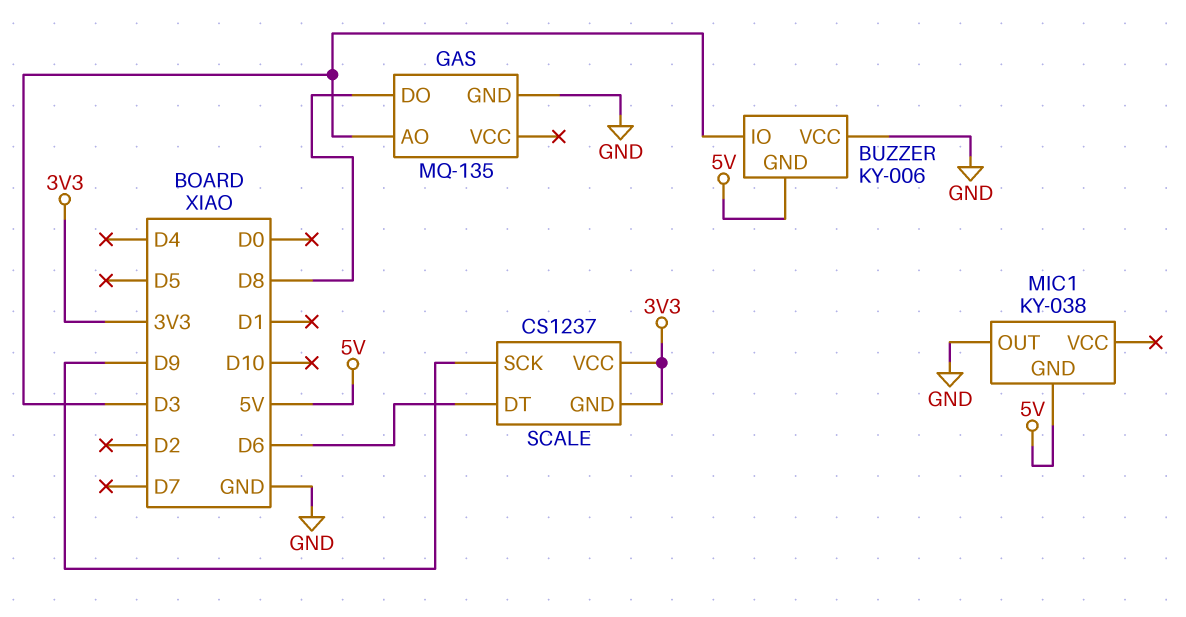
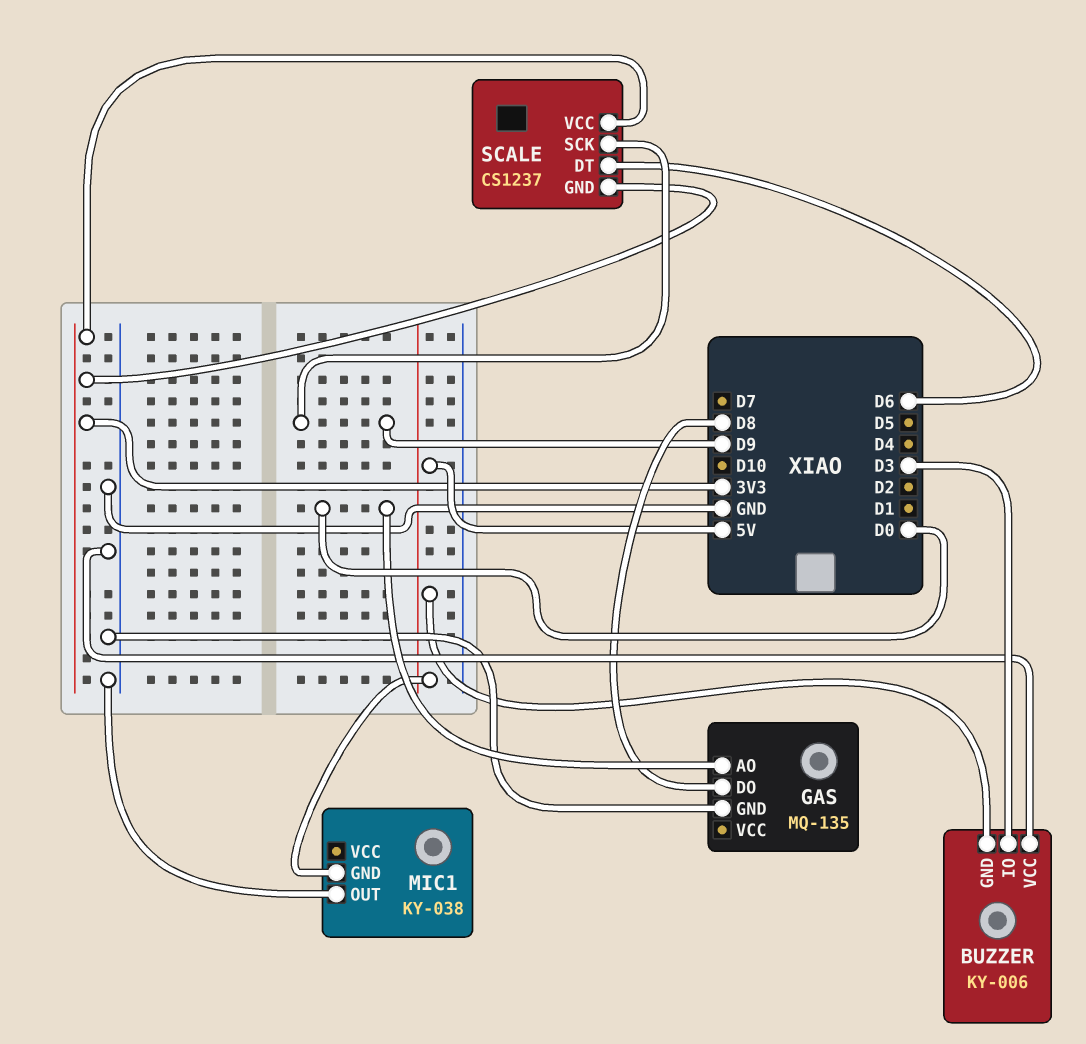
GAS pin AO: D3 -> D0

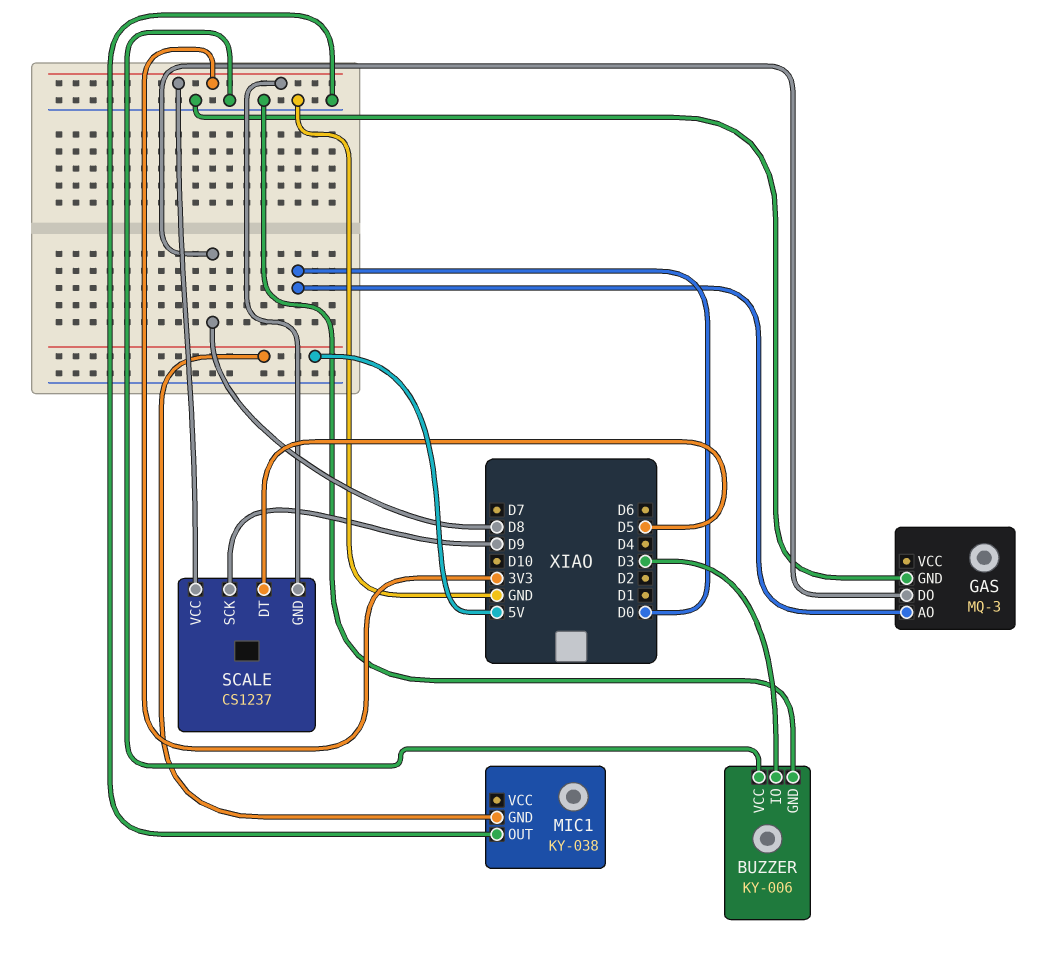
BUZZER pin GND: 5V -> GND
GAS: MQ-135 -> MQ-3
SCALE pin DT: D6 -> D5

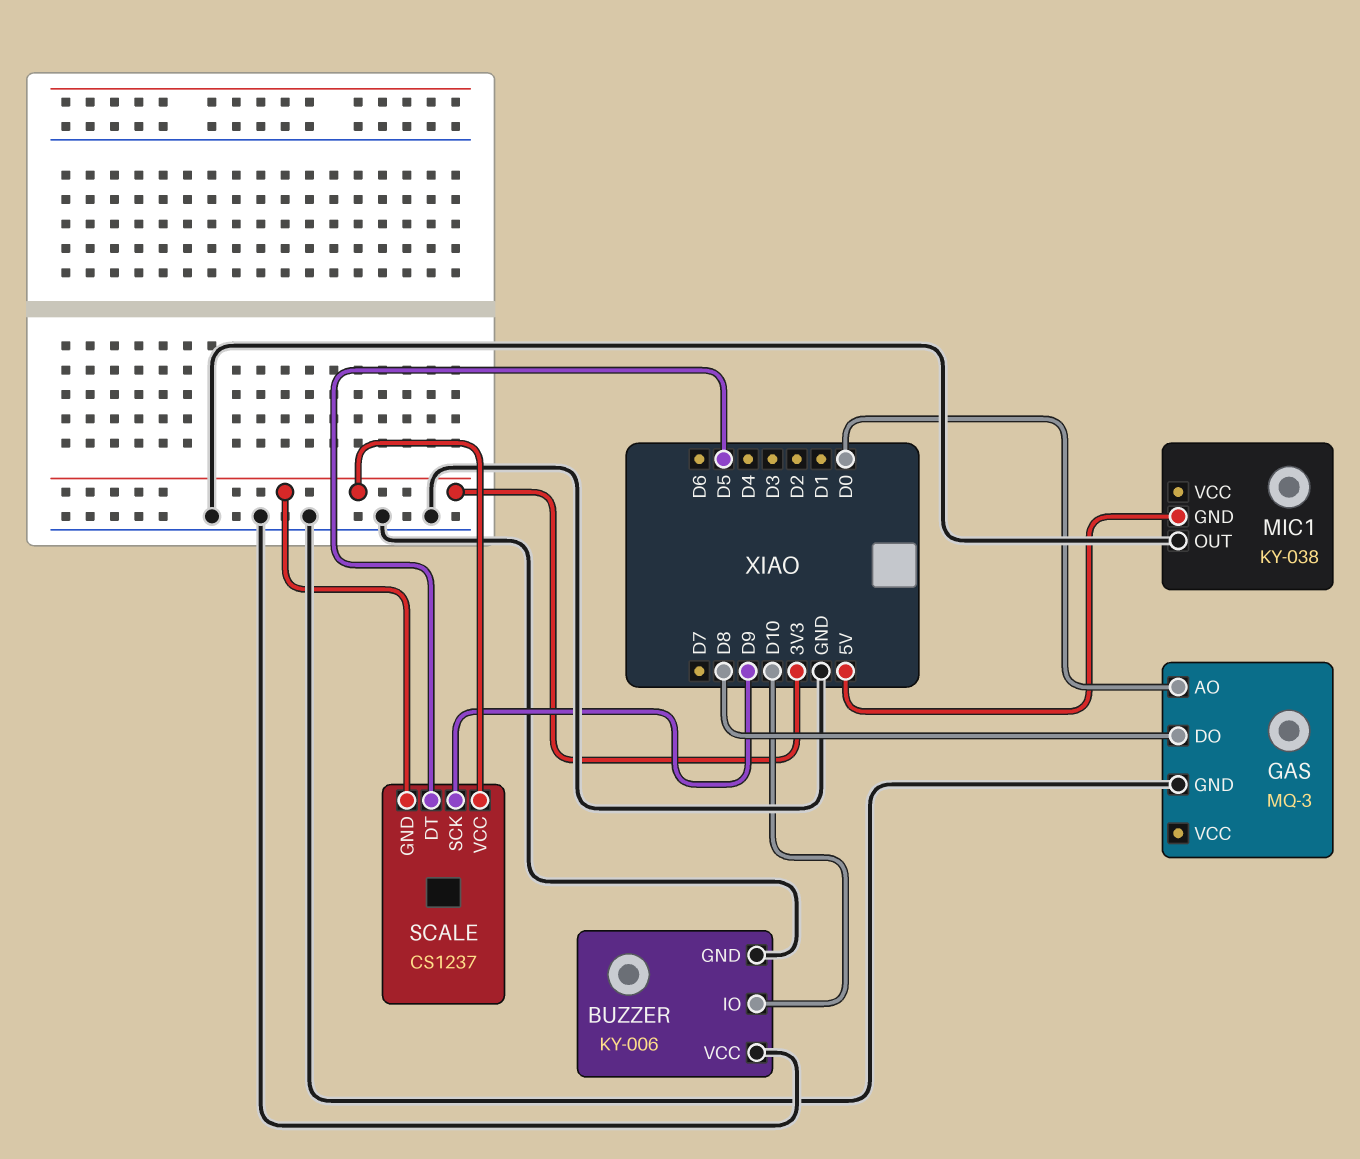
BUZZER pin IO: D3 -> D10

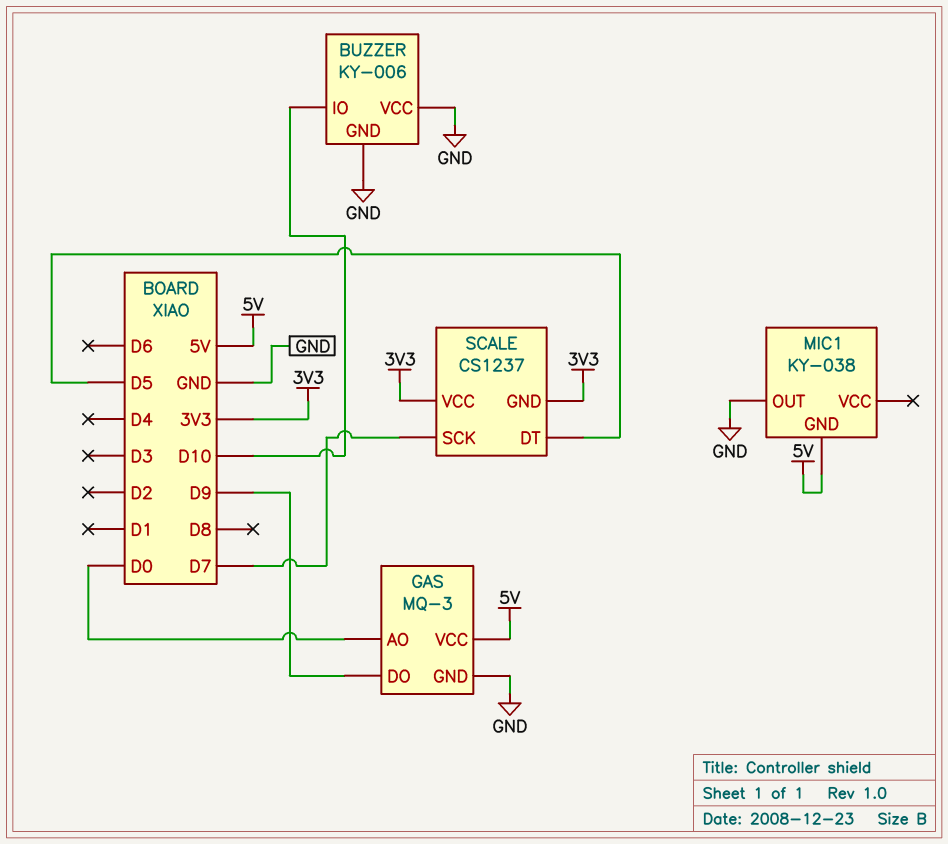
GAS pin DO: D8 -> D9
GAS pin VCC: none -> 5V
SCALE pin SCK: D9 -> D7

